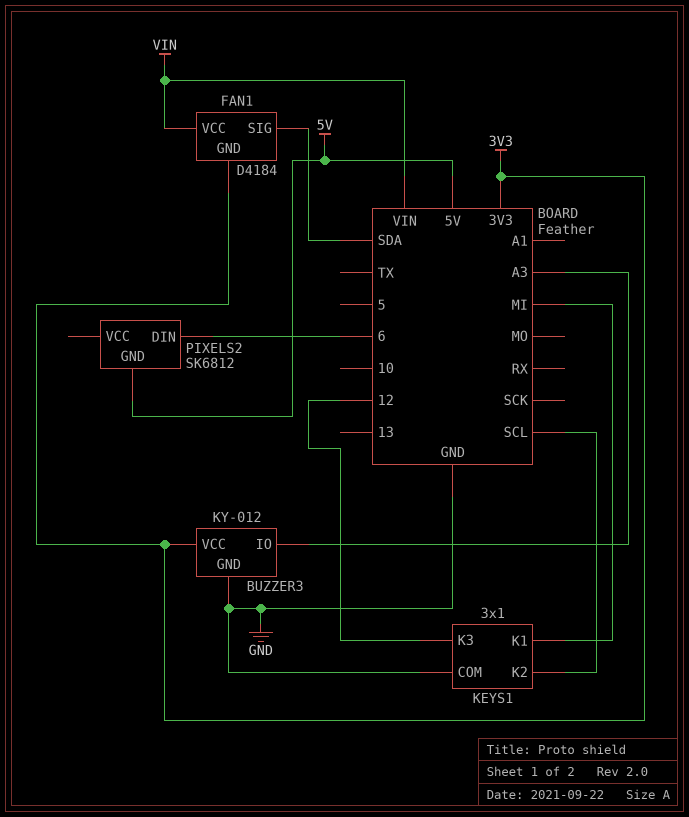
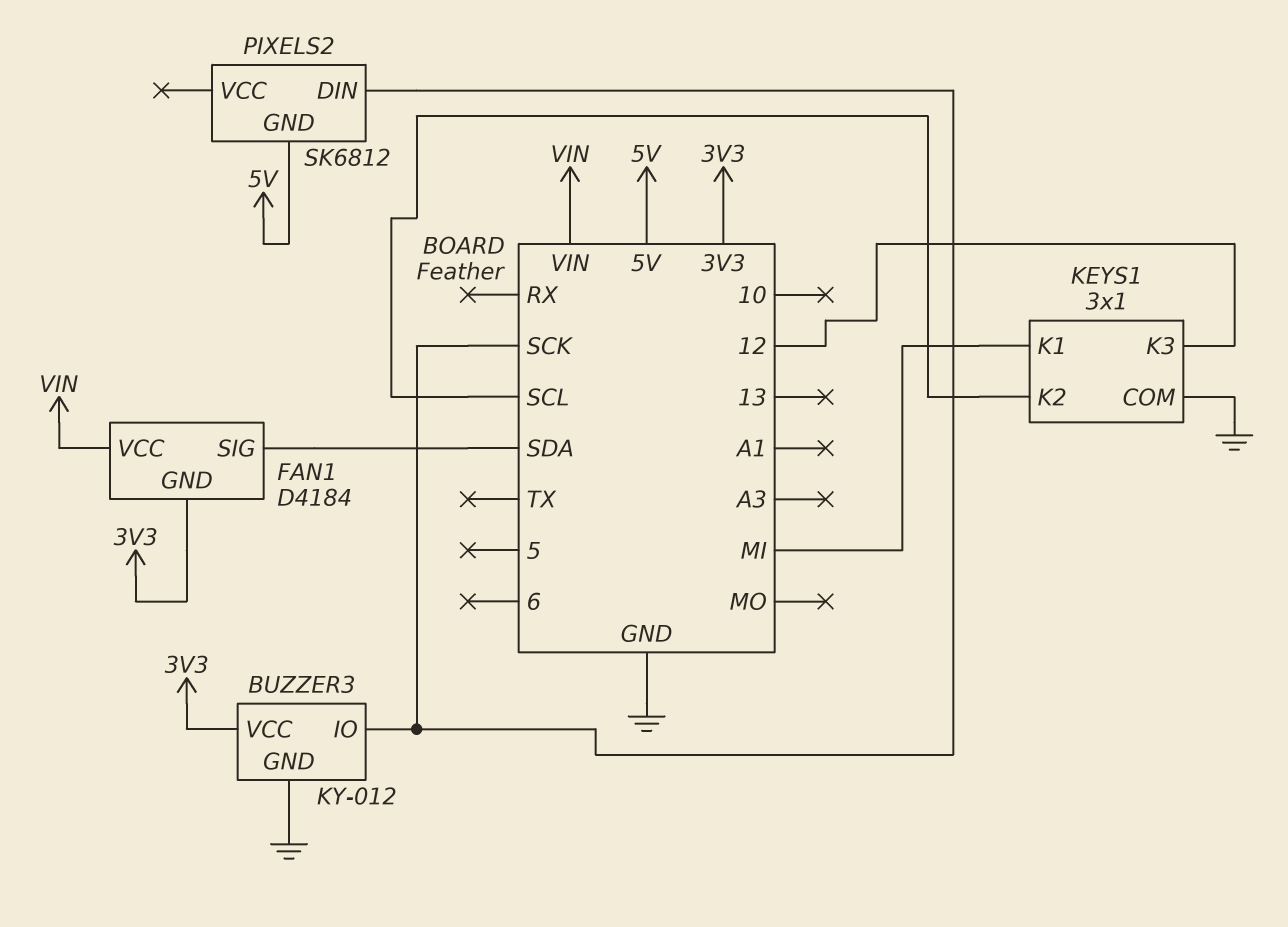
BUZZER3 pin IO: A3 -> SCK
PIXELS2 pin DIN: 6 -> SCK

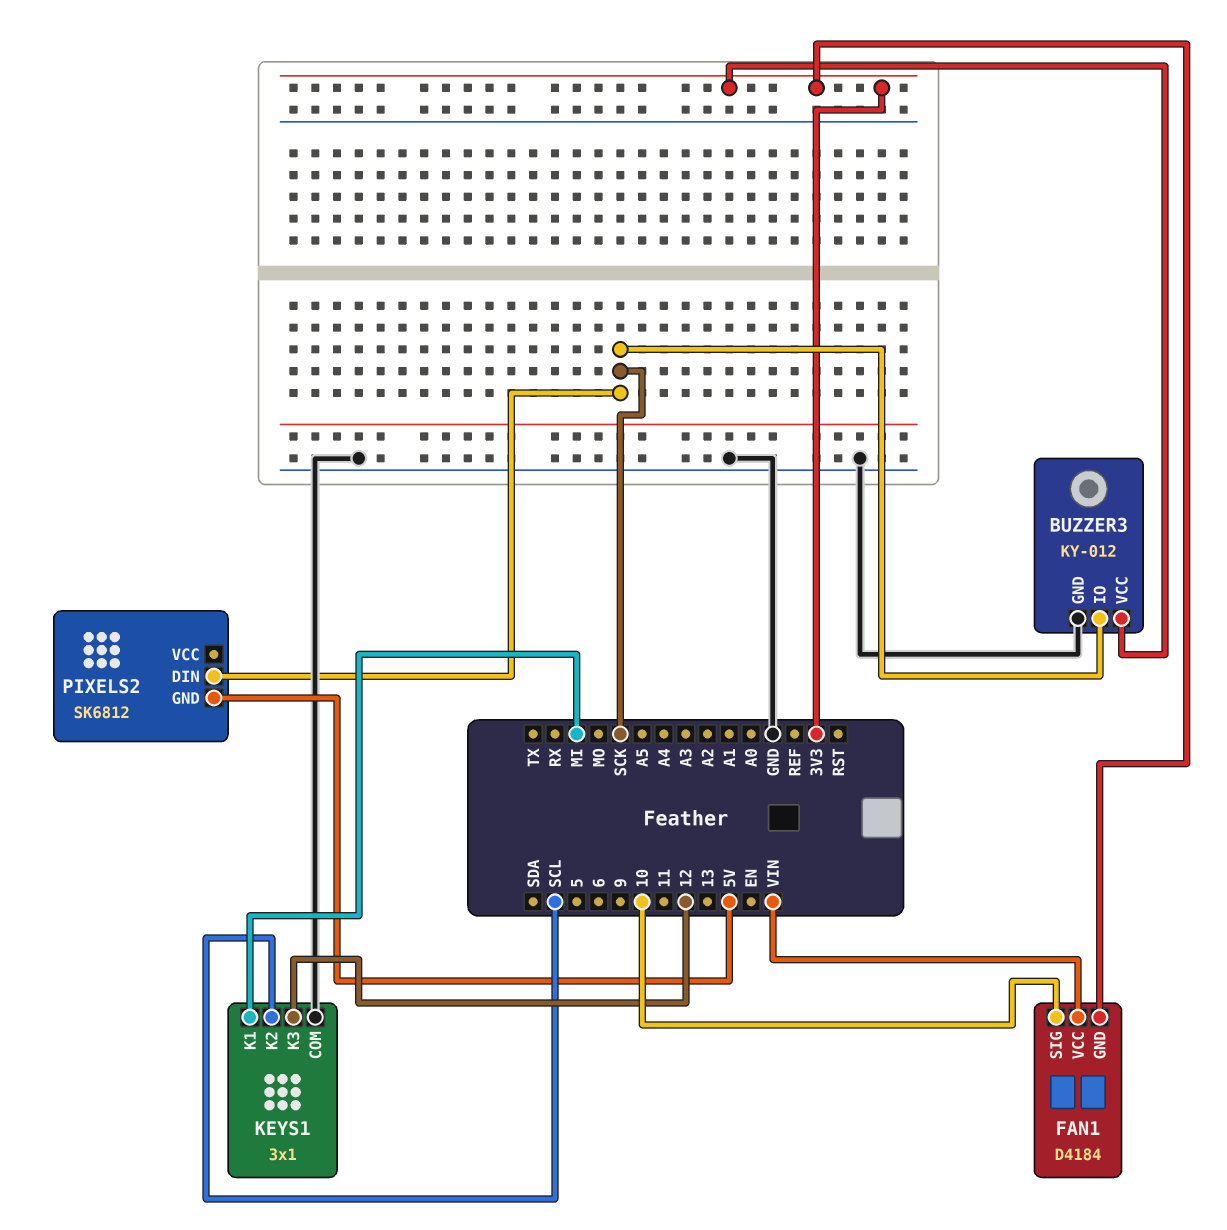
FAN1 pin SIG: SDA -> 10

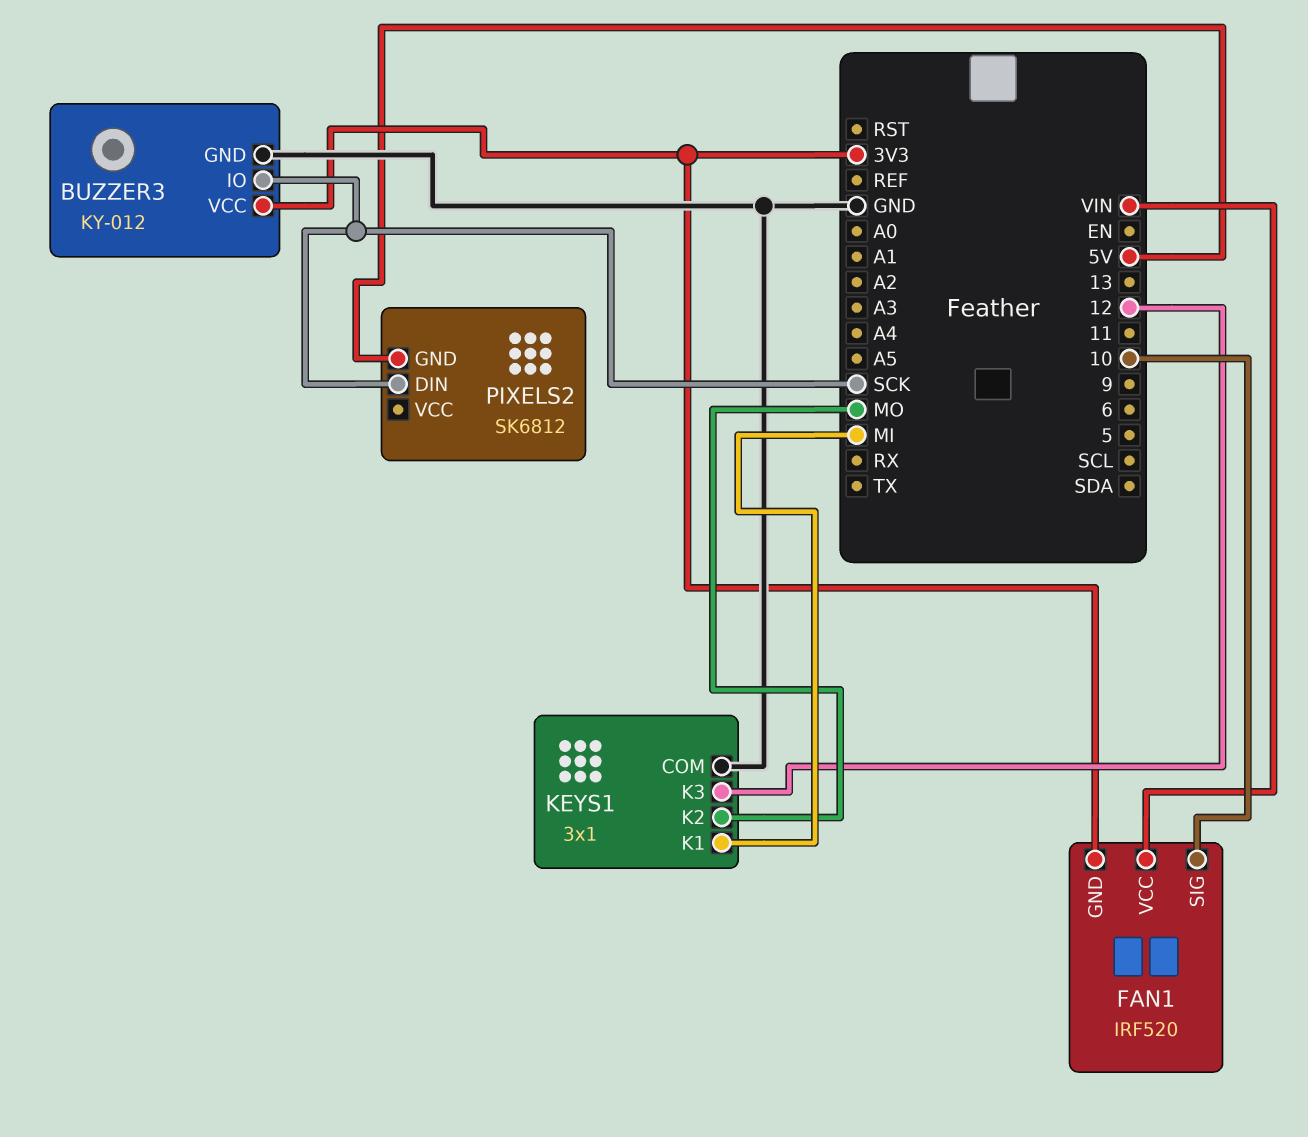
FAN1: D4184 -> IRF520
KEYS1 pin K2: SCL -> MO

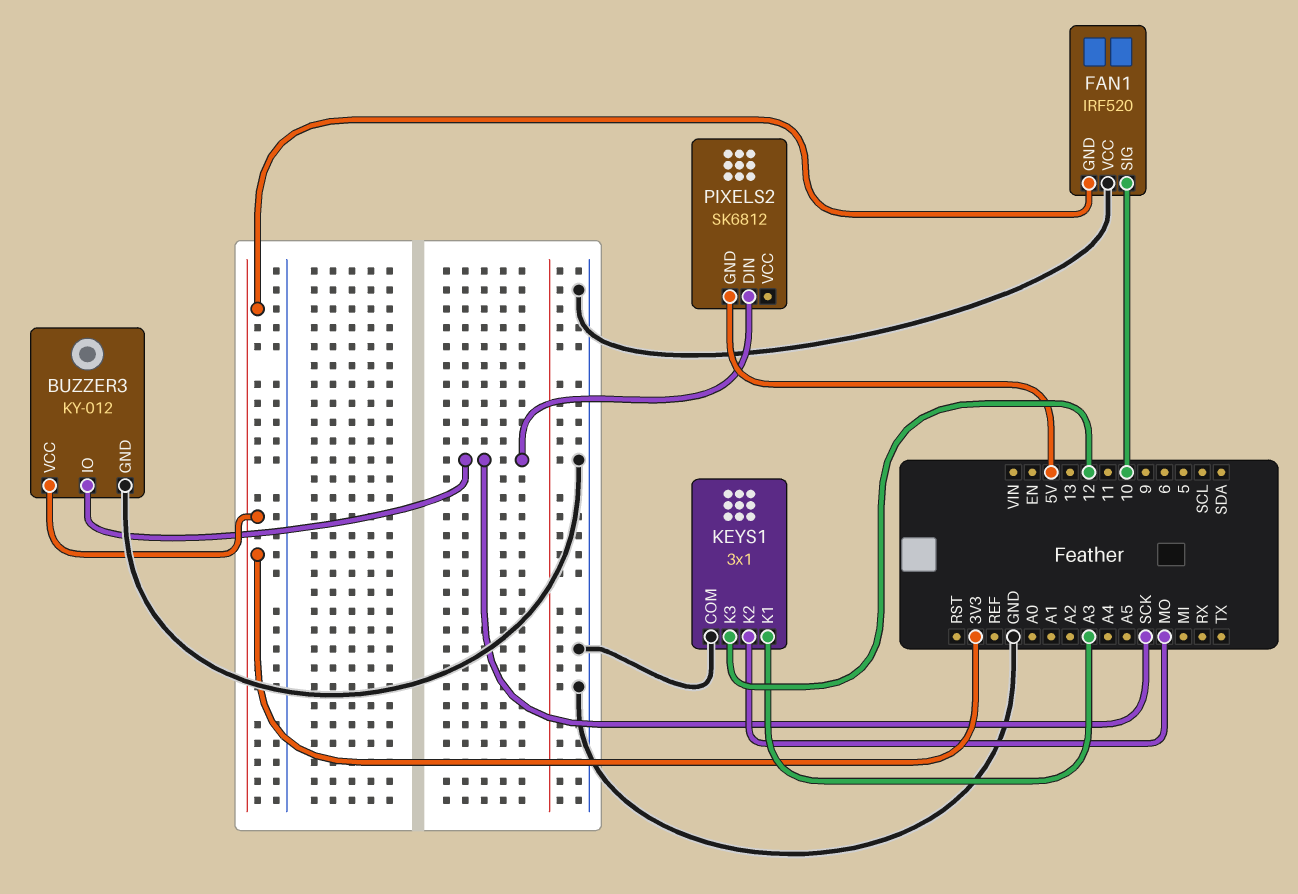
FAN1 pin VCC: VIN -> GND
KEYS1 pin K1: MI -> A3

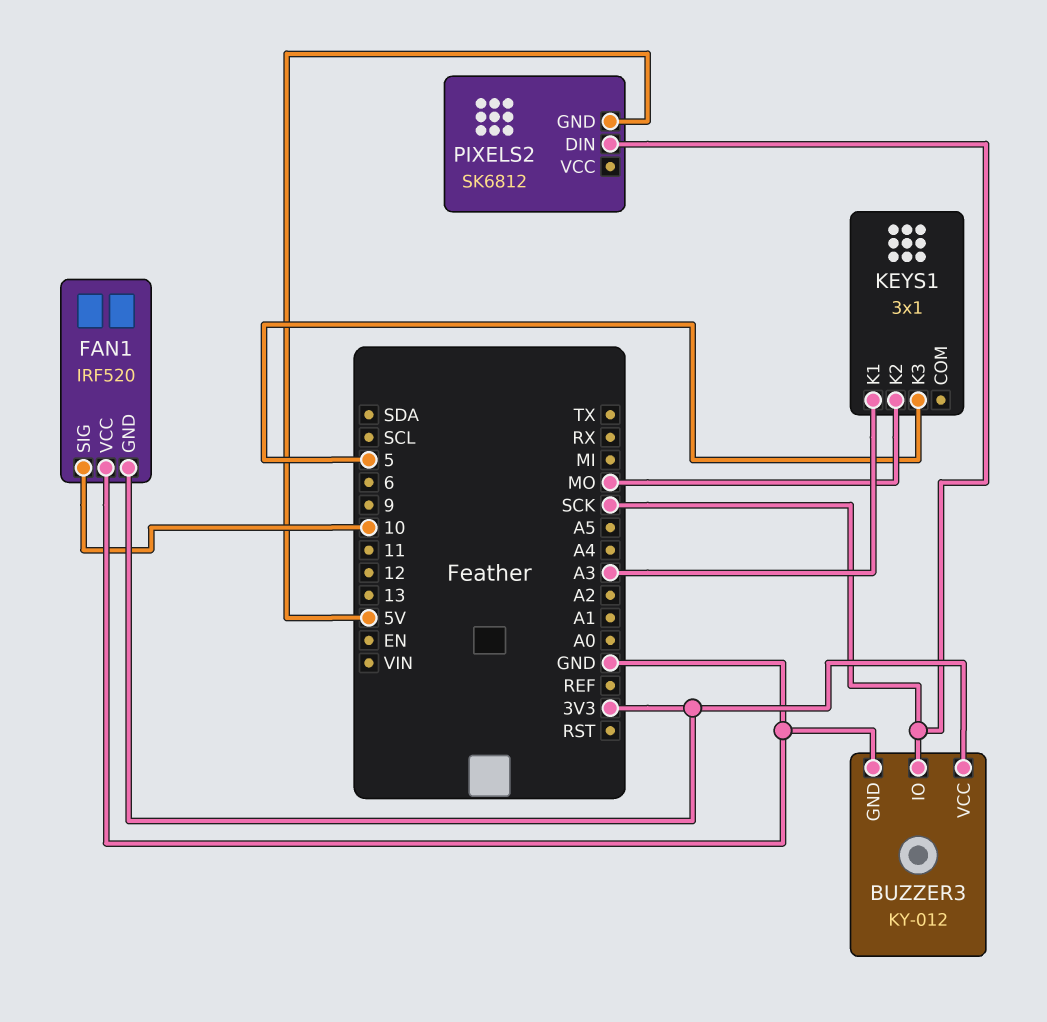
KEYS1 pin COM: GND -> none
KEYS1 pin K3: 12 -> 5

